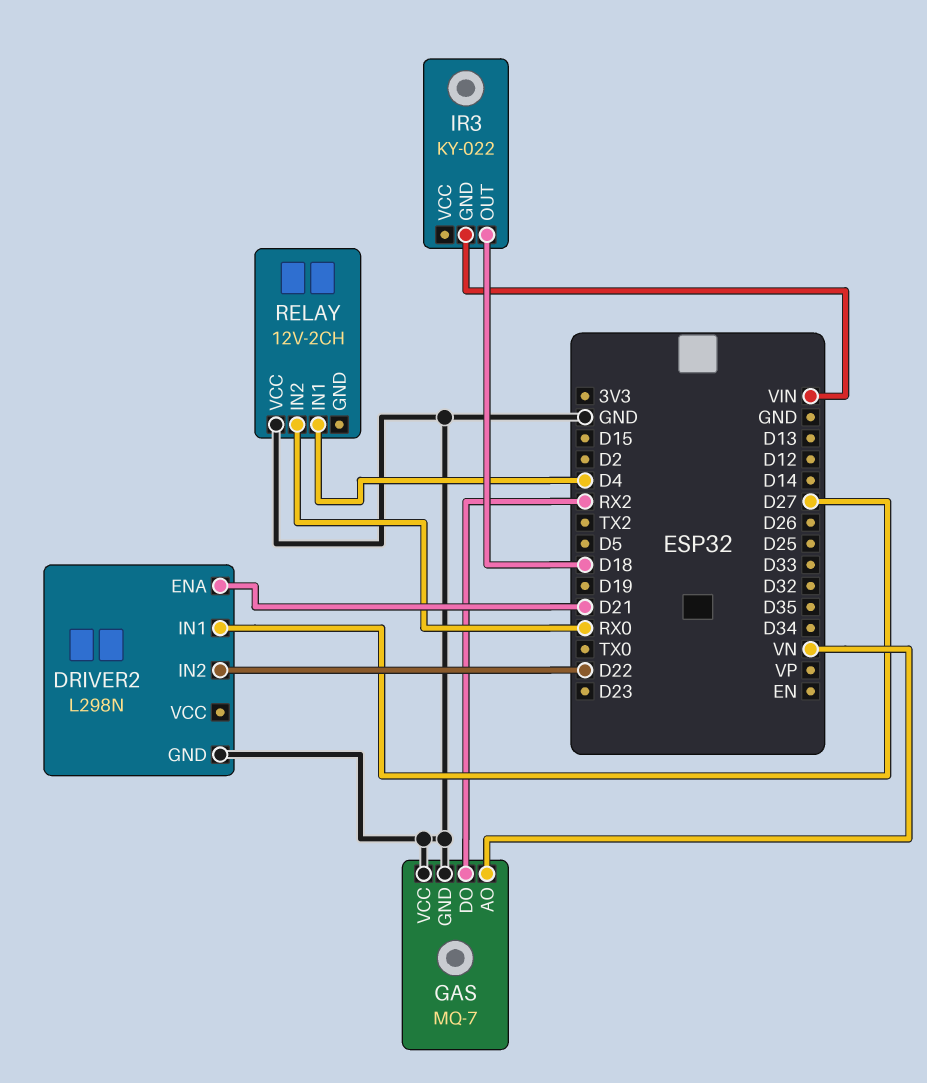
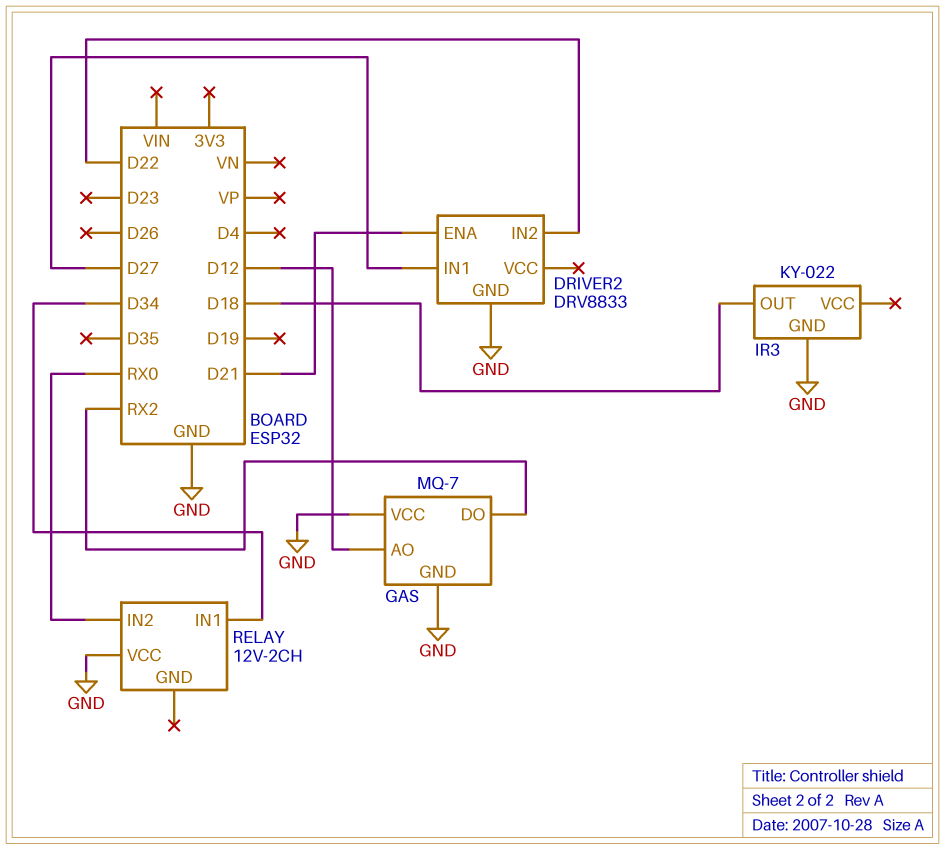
DRIVER2: L298N -> DRV8833
GAS pin AO: VN -> D12
IR3 pin GND: VIN -> GND
RELAY pin IN1: D4 -> D34

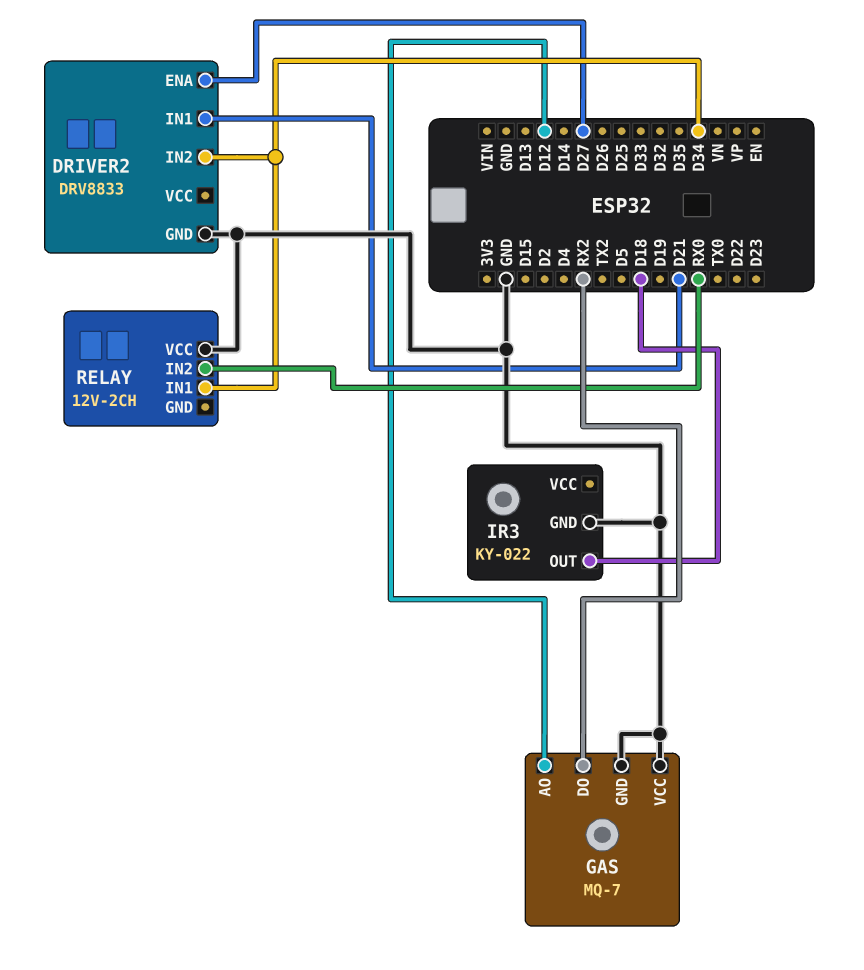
DRIVER2 pin ENA: D21 -> D27
DRIVER2 pin IN1: D27 -> D21
DRIVER2 pin IN2: D22 -> D34

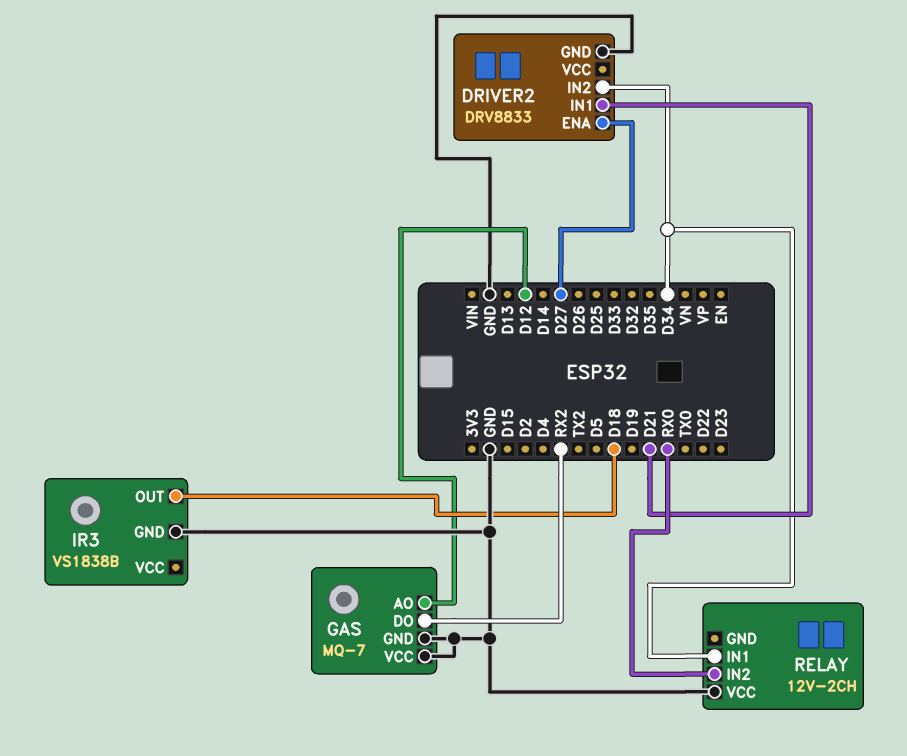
IR3: KY-022 -> VS1838B

